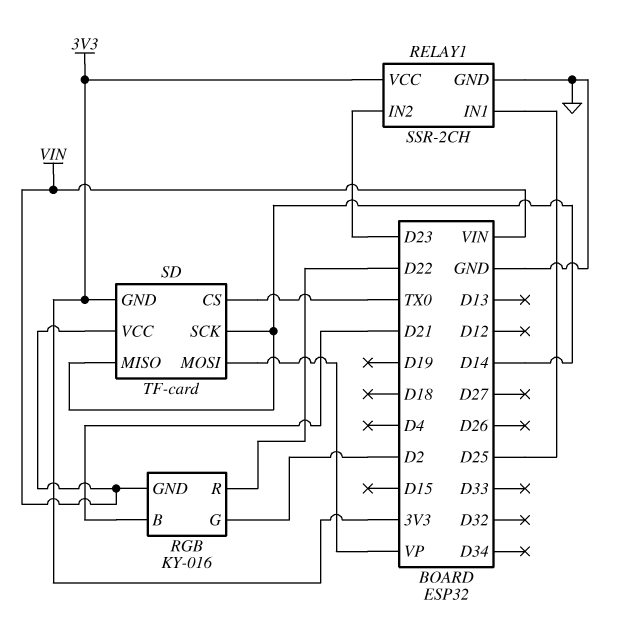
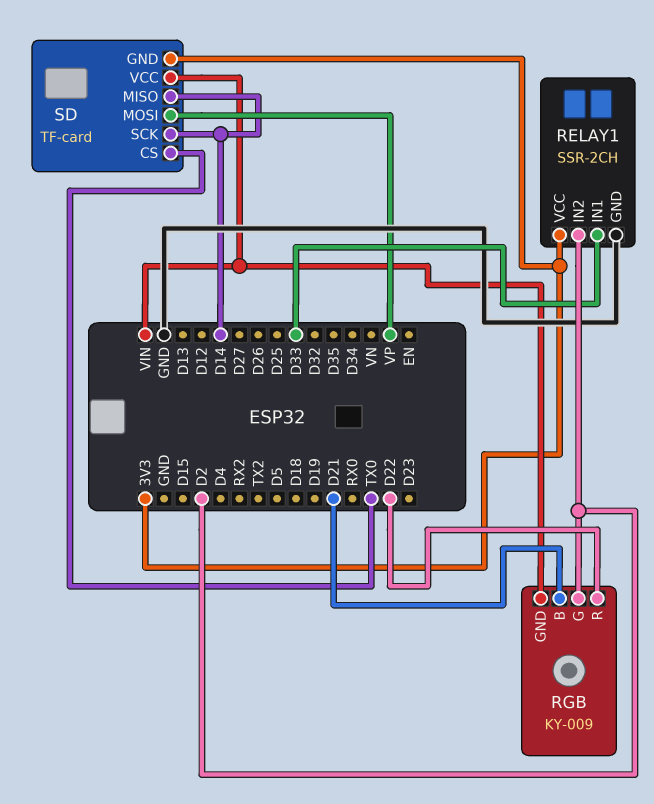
RELAY1 pin IN1: D25 -> D33
RELAY1 pin IN2: D23 -> D2
RGB: KY-016 -> KY-009

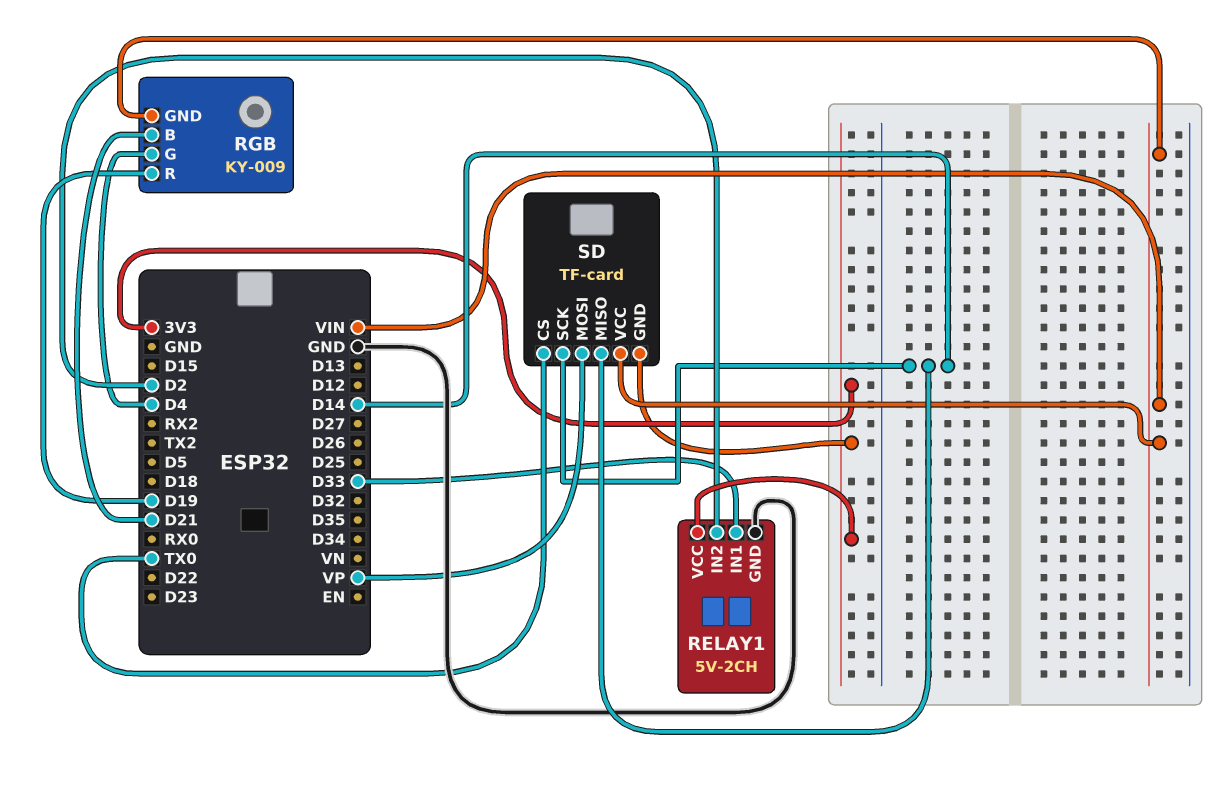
RELAY1: SSR-2CH -> 5V-2CH
RGB pin G: D2 -> D4
RGB pin R: D22 -> D19

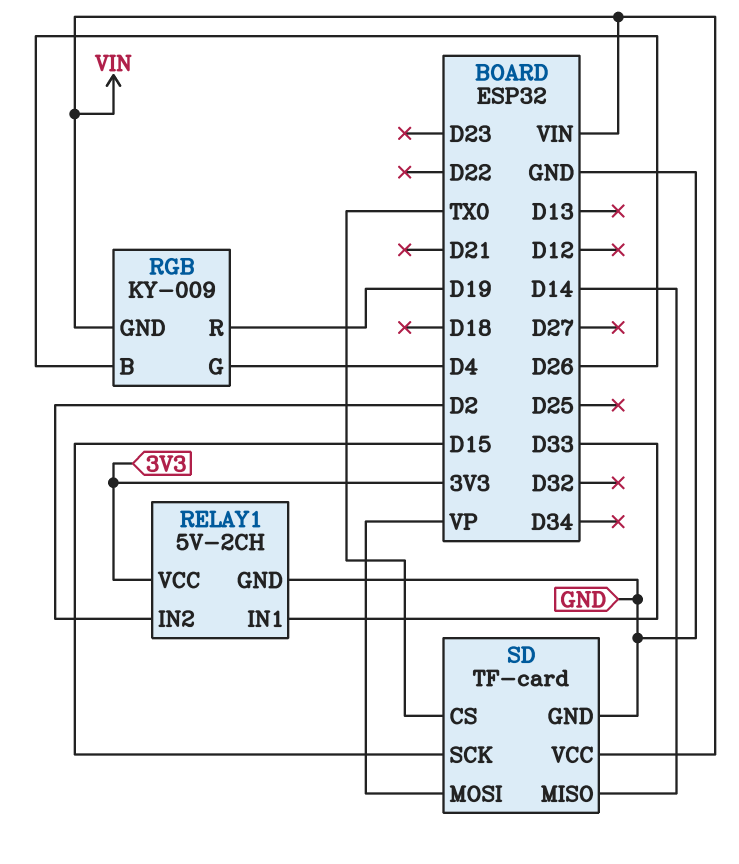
RGB pin B: D21 -> D26
SD pin GND: 3V3 -> GND
SD pin SCK: D14 -> D15

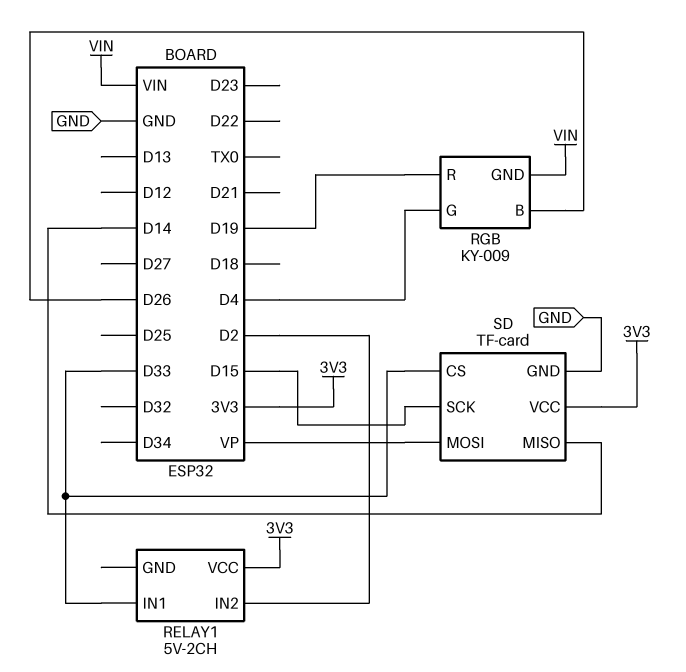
RELAY1 pin GND: GND -> none
SD pin CS: TX0 -> D33
SD pin VCC: VIN -> 3V3

